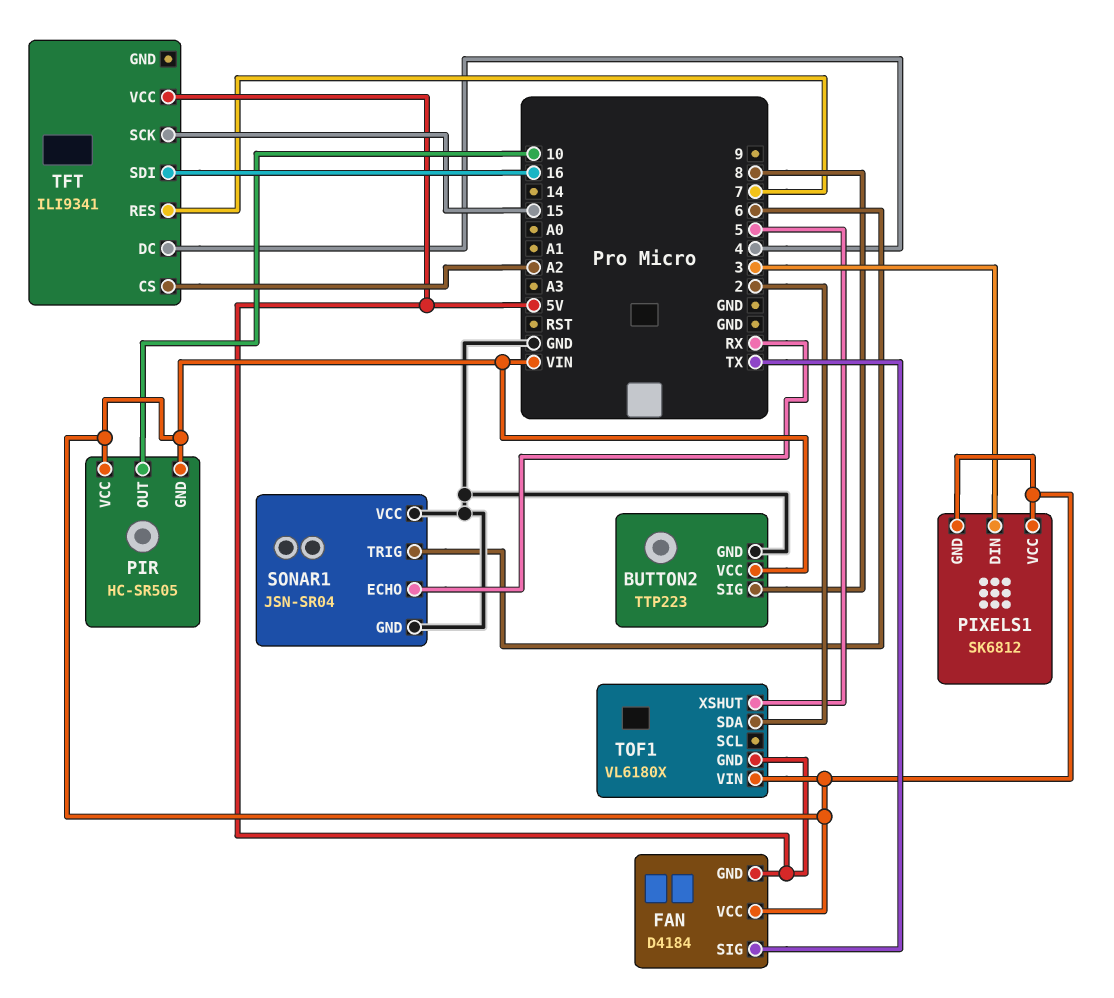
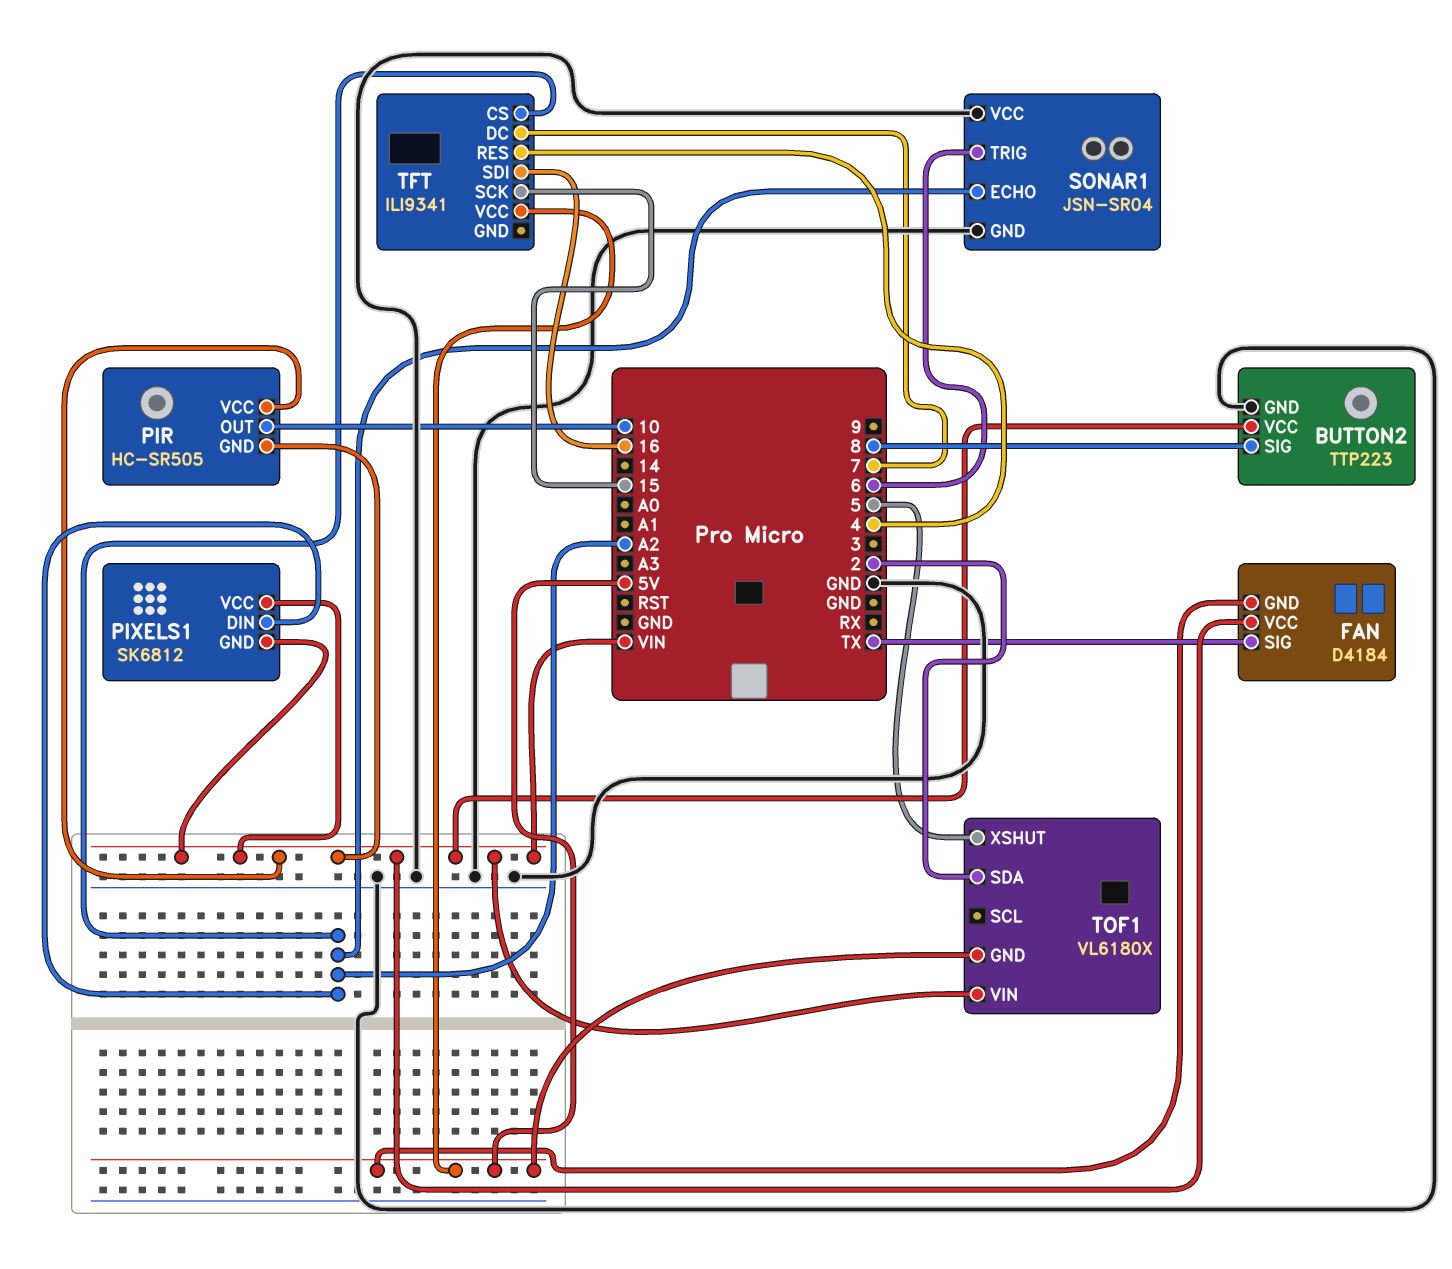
PIXELS1 pin DIN: 3 -> A2
SONAR1 pin ECHO: RX -> A2
TFT pin DC: 4 -> 7
TFT pin RES: 7 -> 4

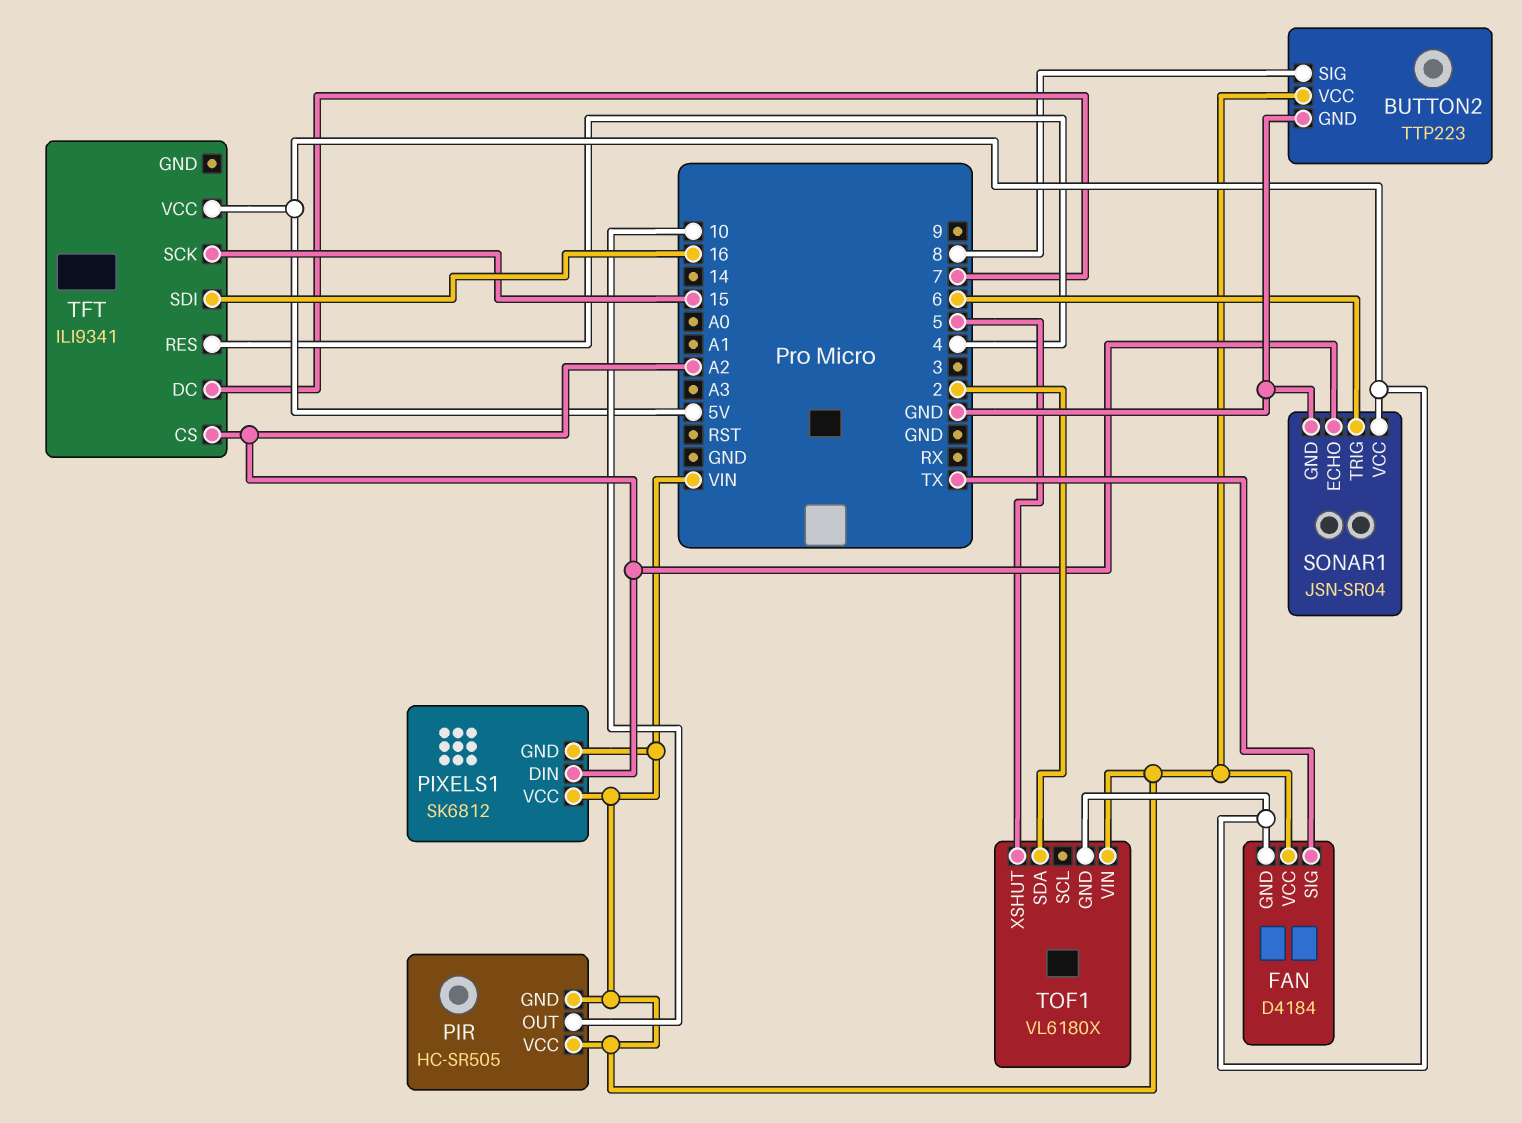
SONAR1 pin VCC: GND -> 5V

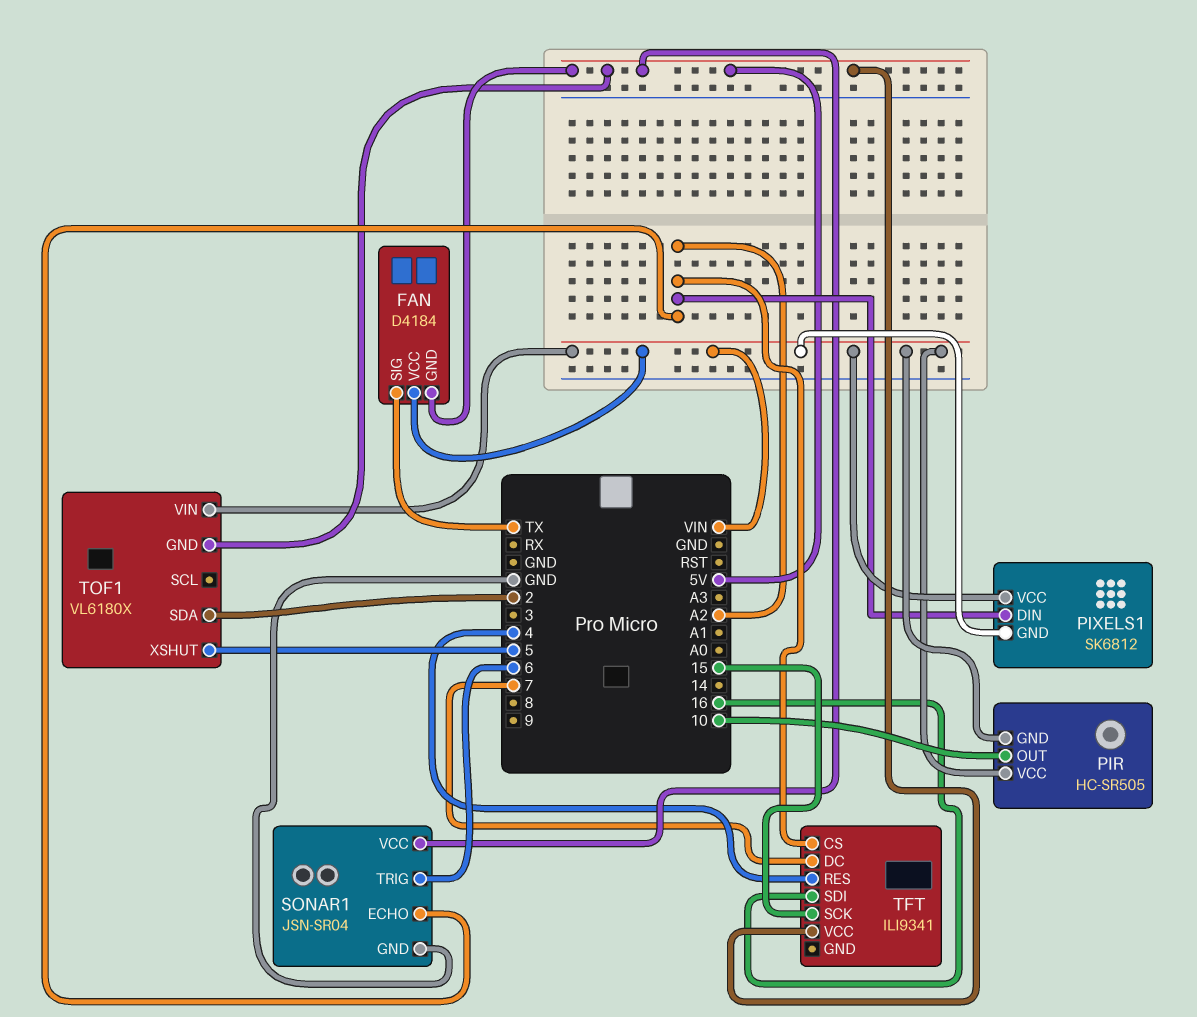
BUTTON2: TTP223 -> none
BUTTON2 pin GND: GND -> none
BUTTON2 pin SIG: 8 -> none
BUTTON2 pin VCC: VIN -> none

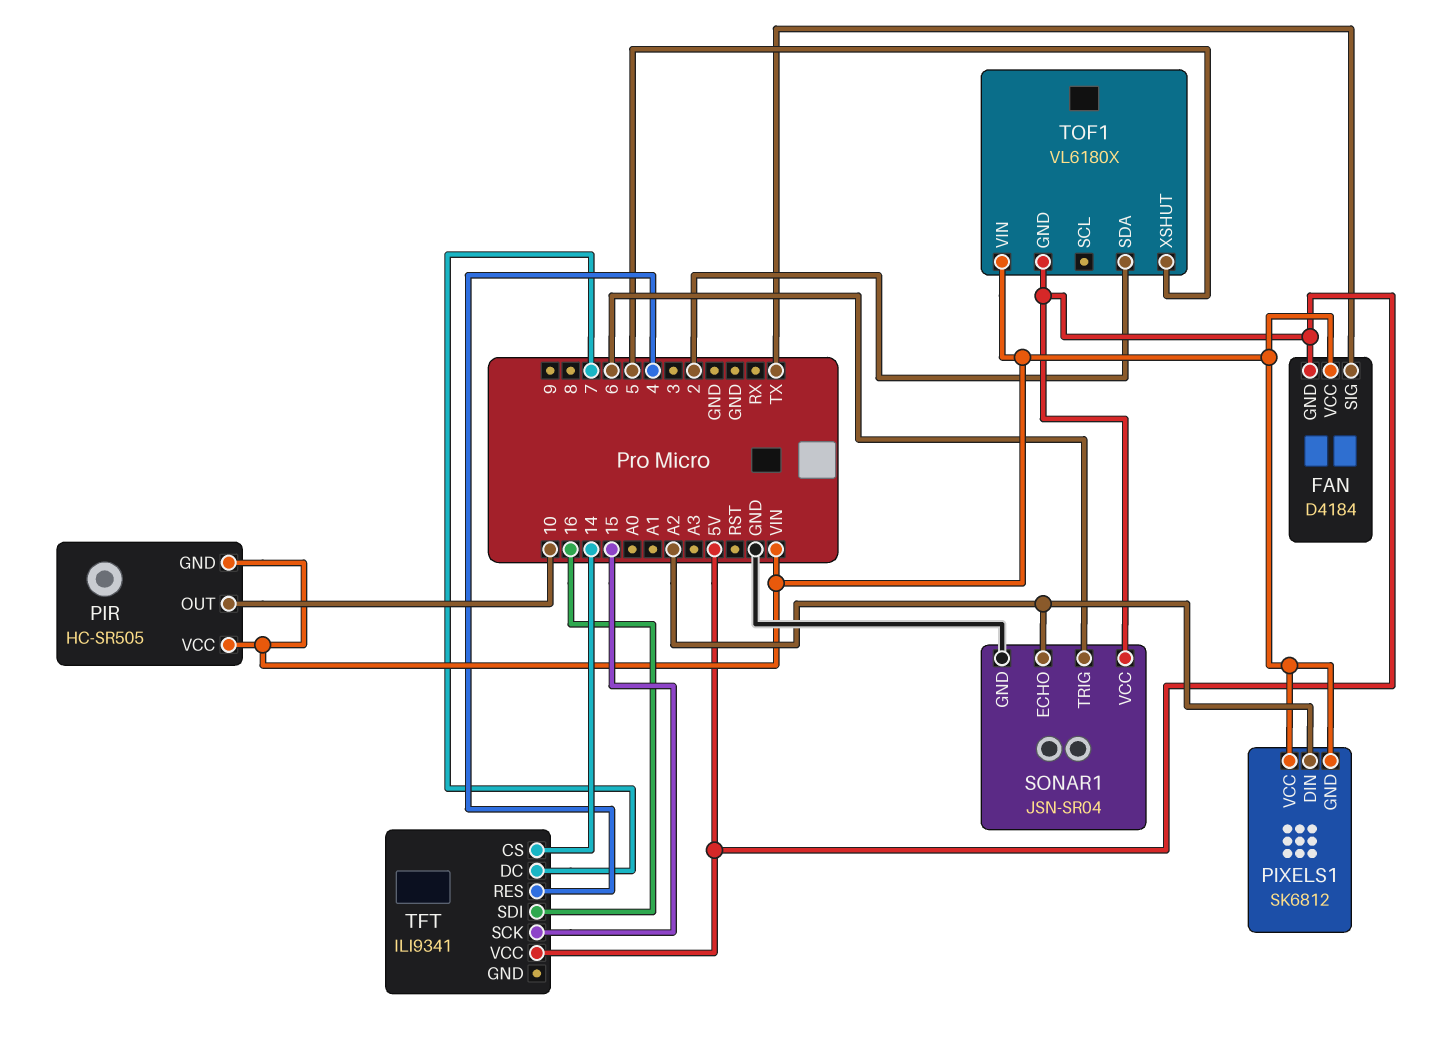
TFT pin CS: A2 -> 14

